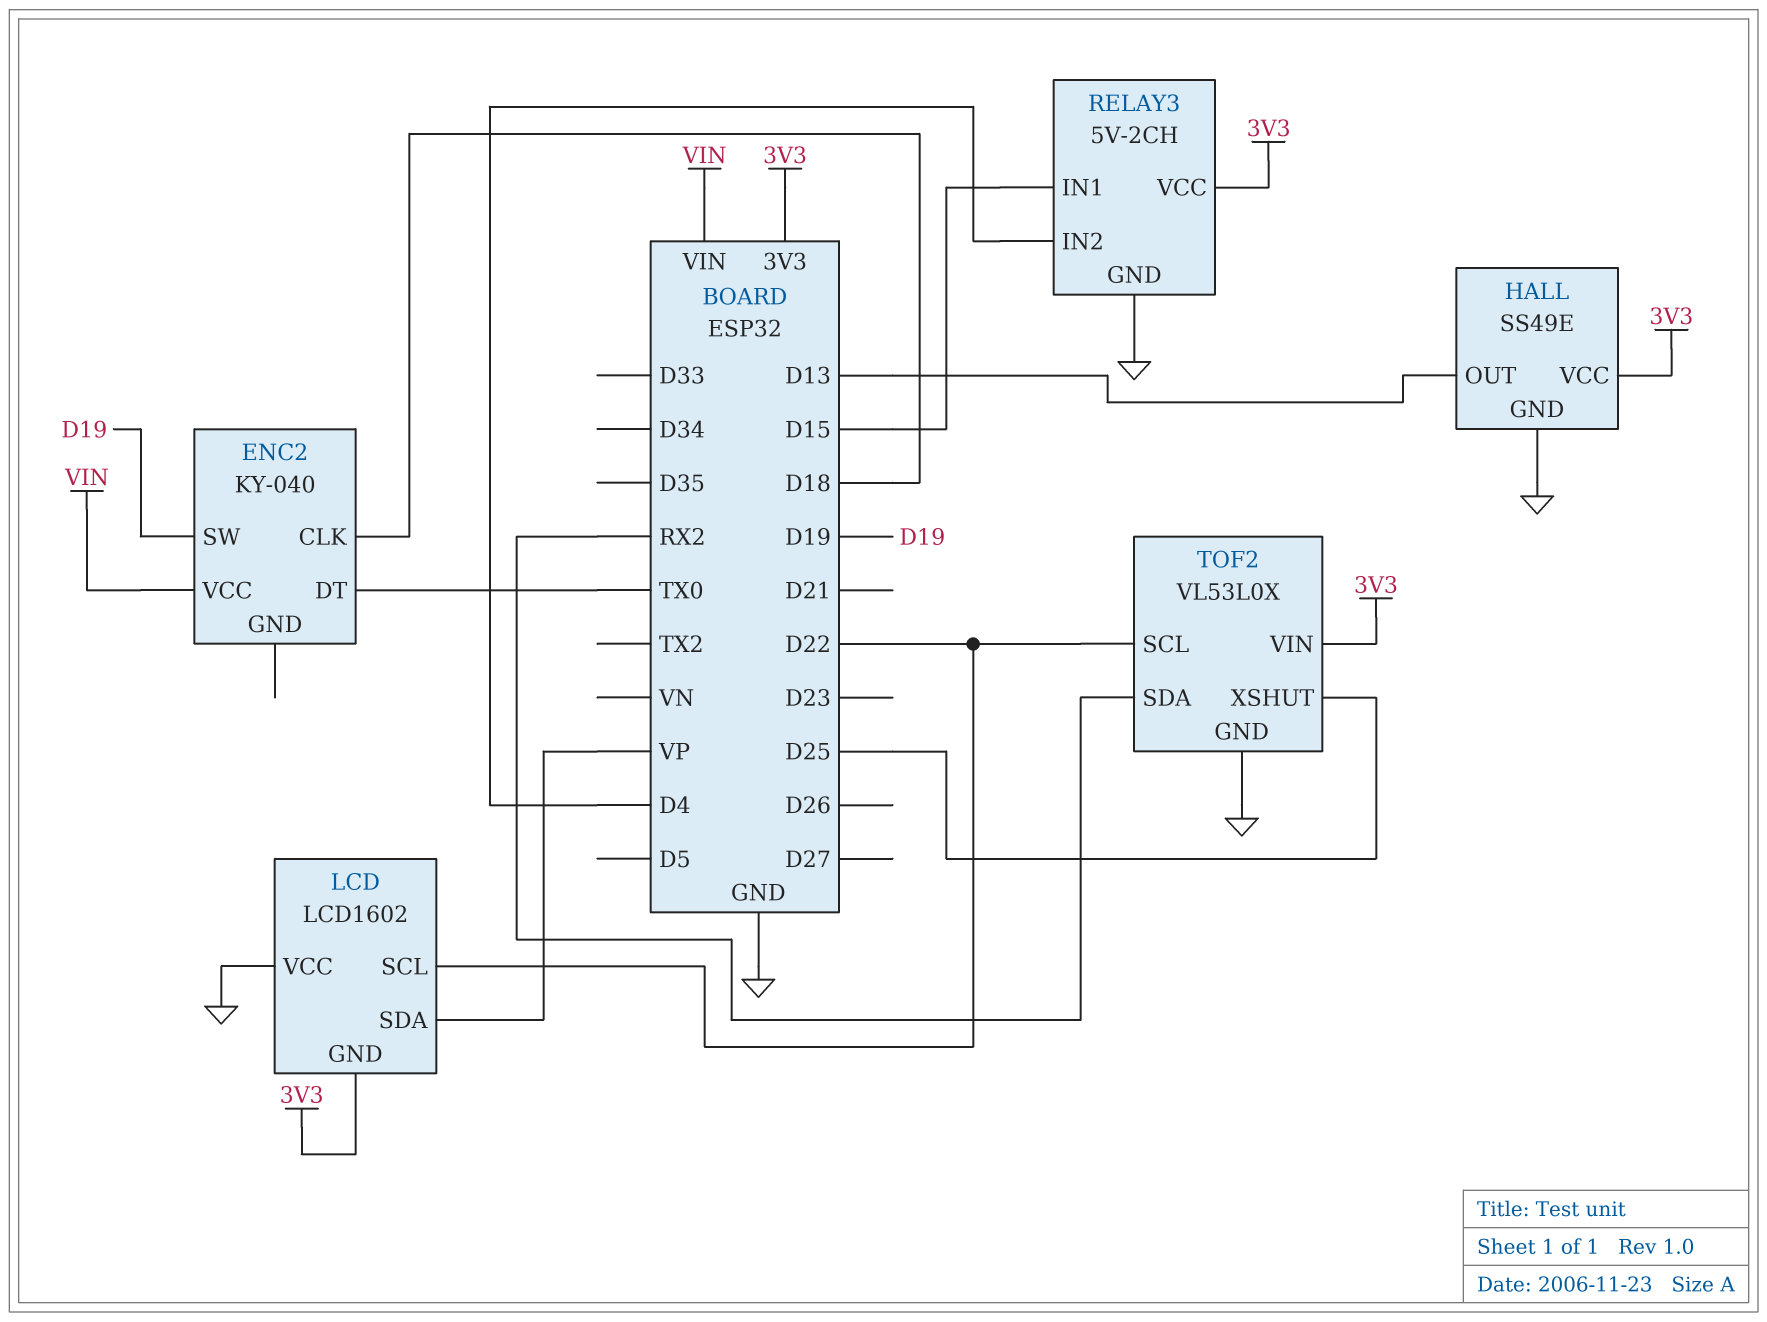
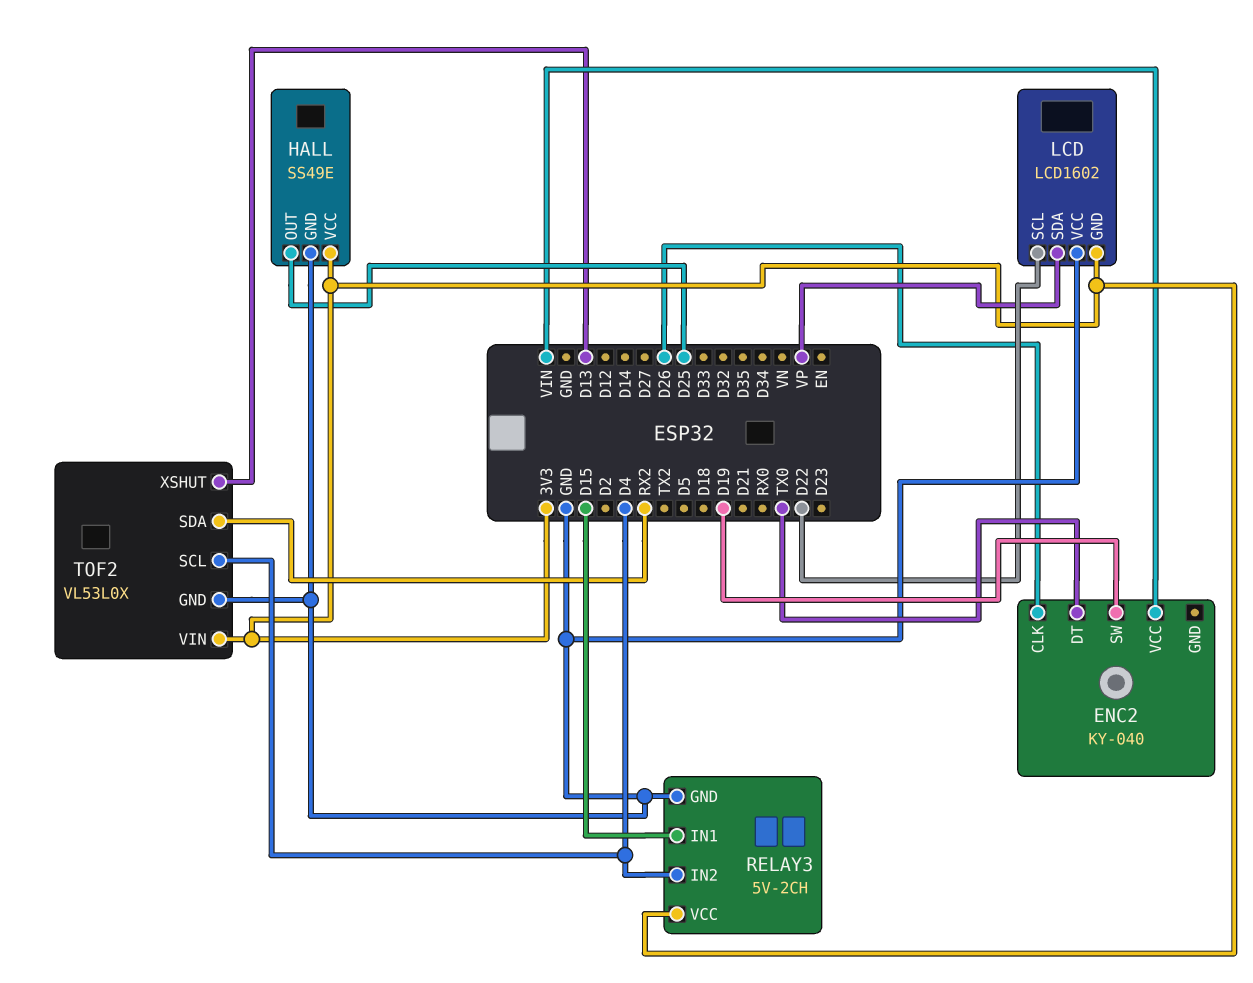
ENC2 pin CLK: D18 -> D26
HALL pin OUT: D13 -> D25
TOF2 pin SCL: D22 -> D4
TOF2 pin XSHUT: D25 -> D13

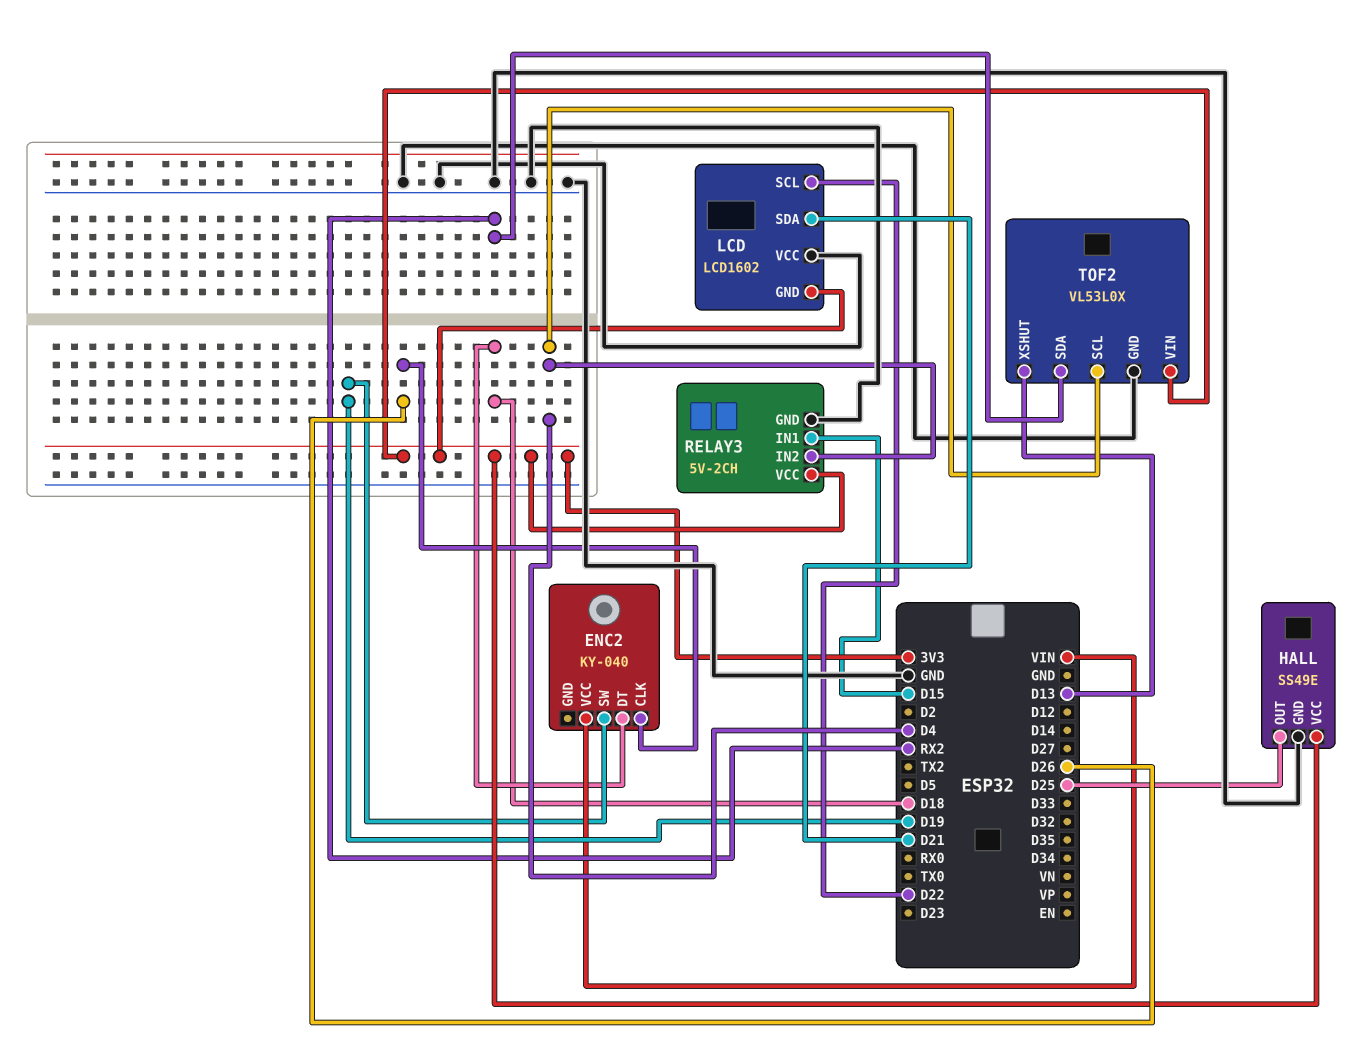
ENC2 pin DT: TX0 -> D18
LCD pin SDA: VP -> D21

